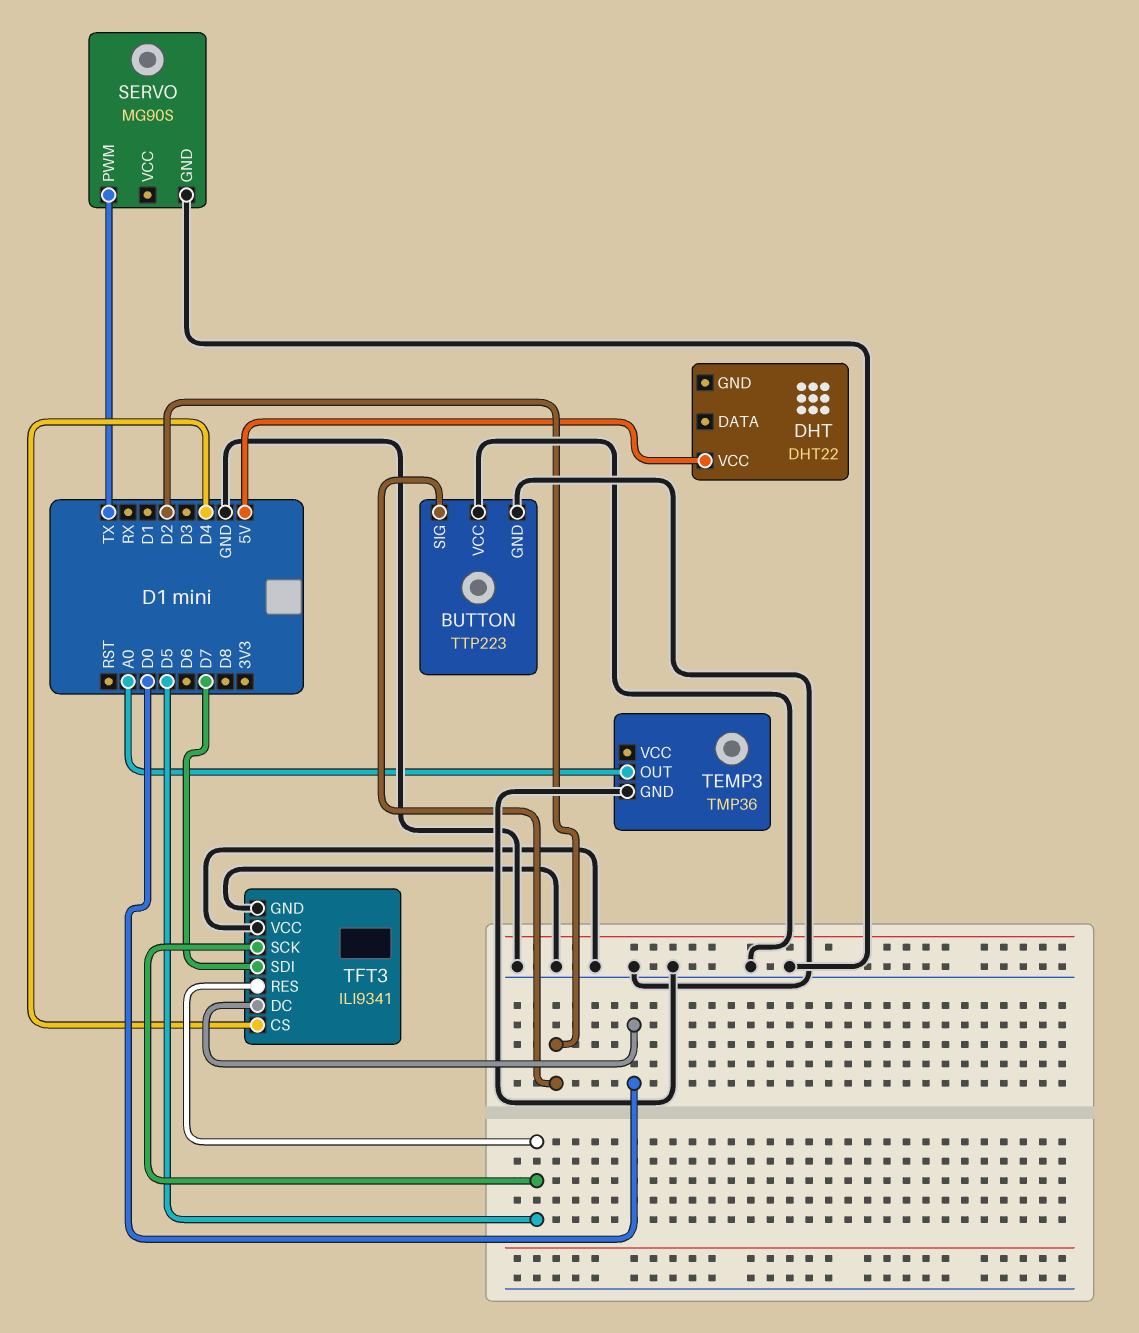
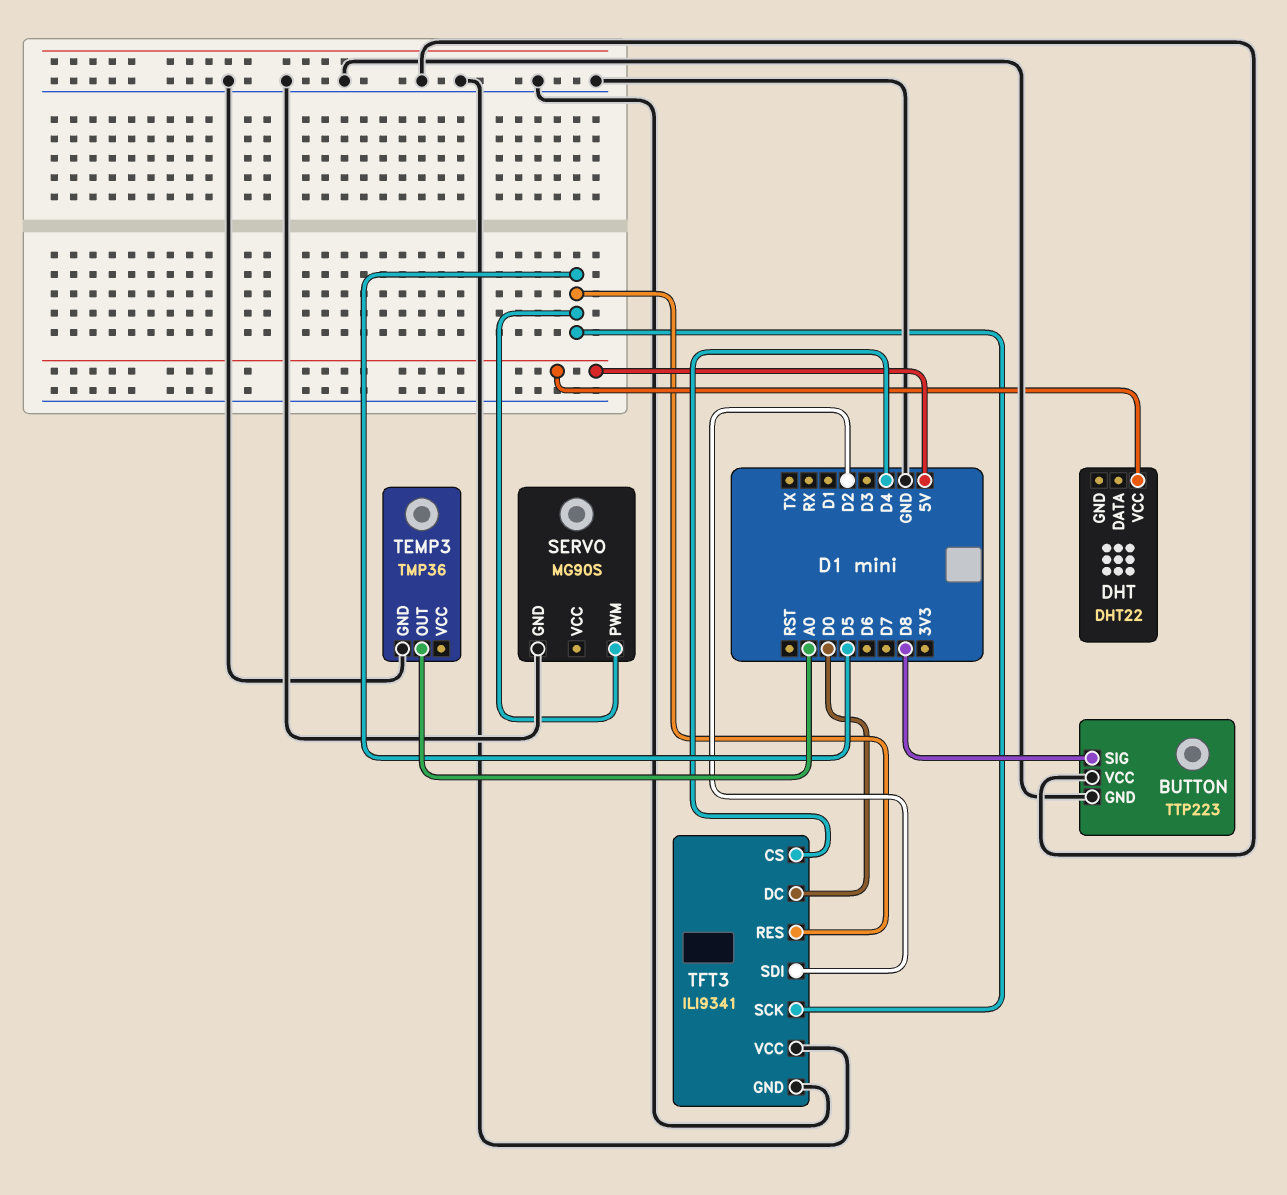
BUTTON pin SIG: D2 -> D8
SERVO pin PWM: TX -> D5
TFT3 pin SDI: D7 -> D2

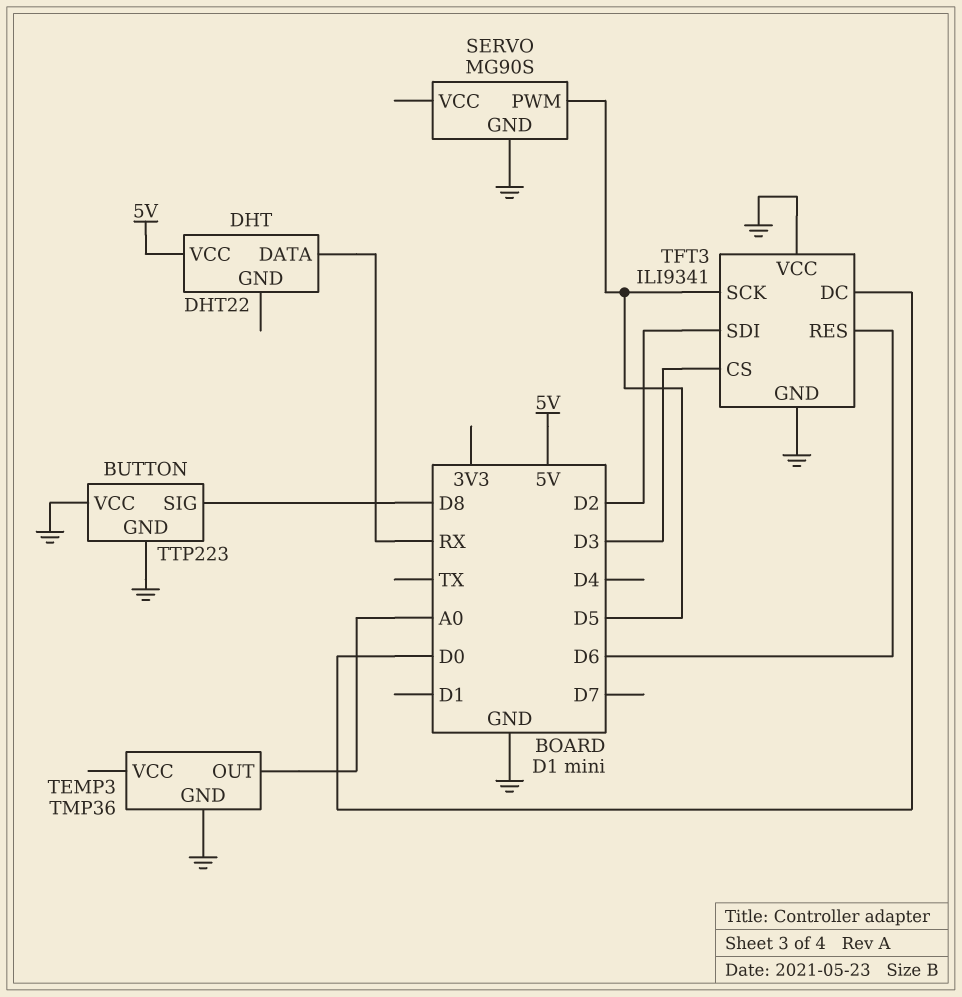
DHT pin DATA: none -> RX
TFT3 pin CS: D4 -> D3
TFT3 pin RES: D5 -> D6

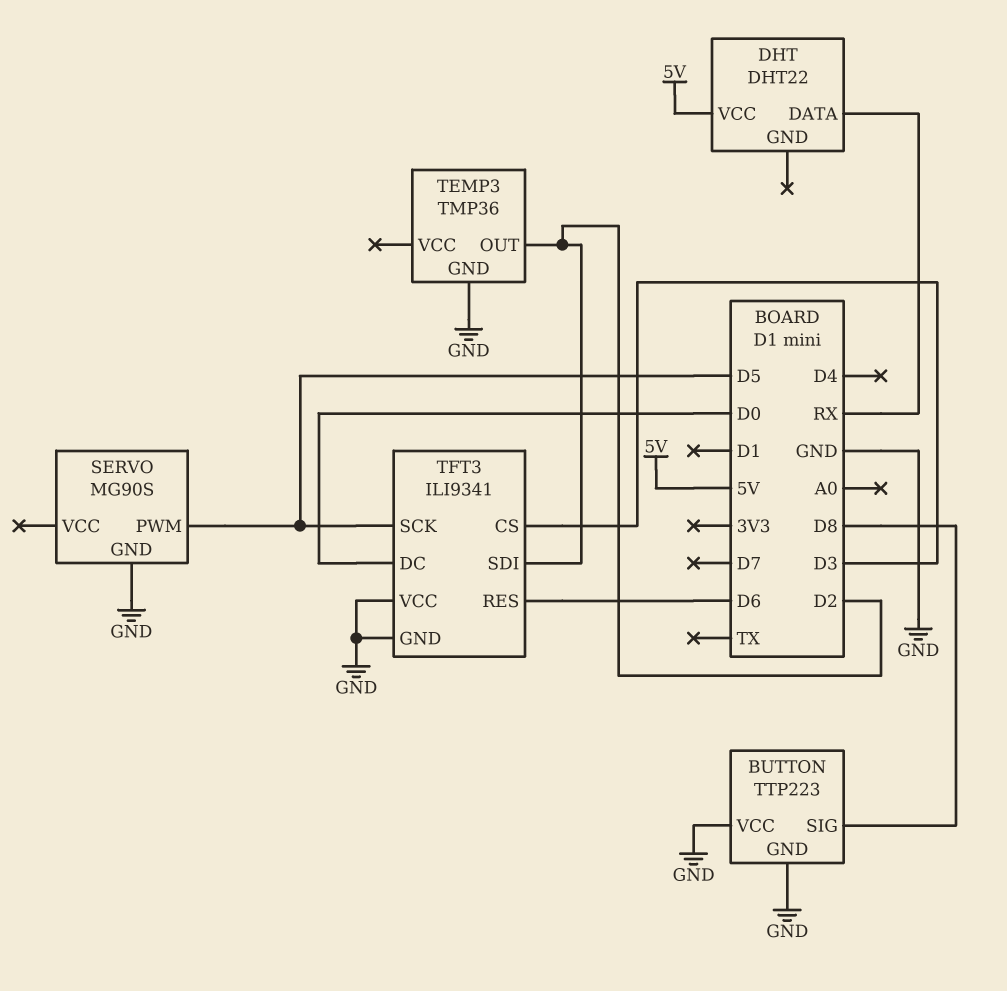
TEMP3 pin OUT: A0 -> D2

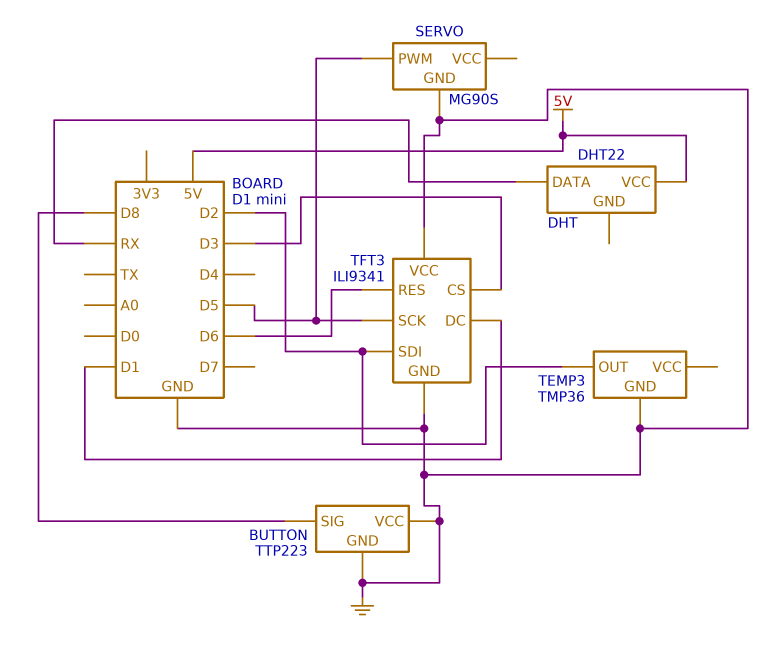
TFT3 pin DC: D0 -> D1

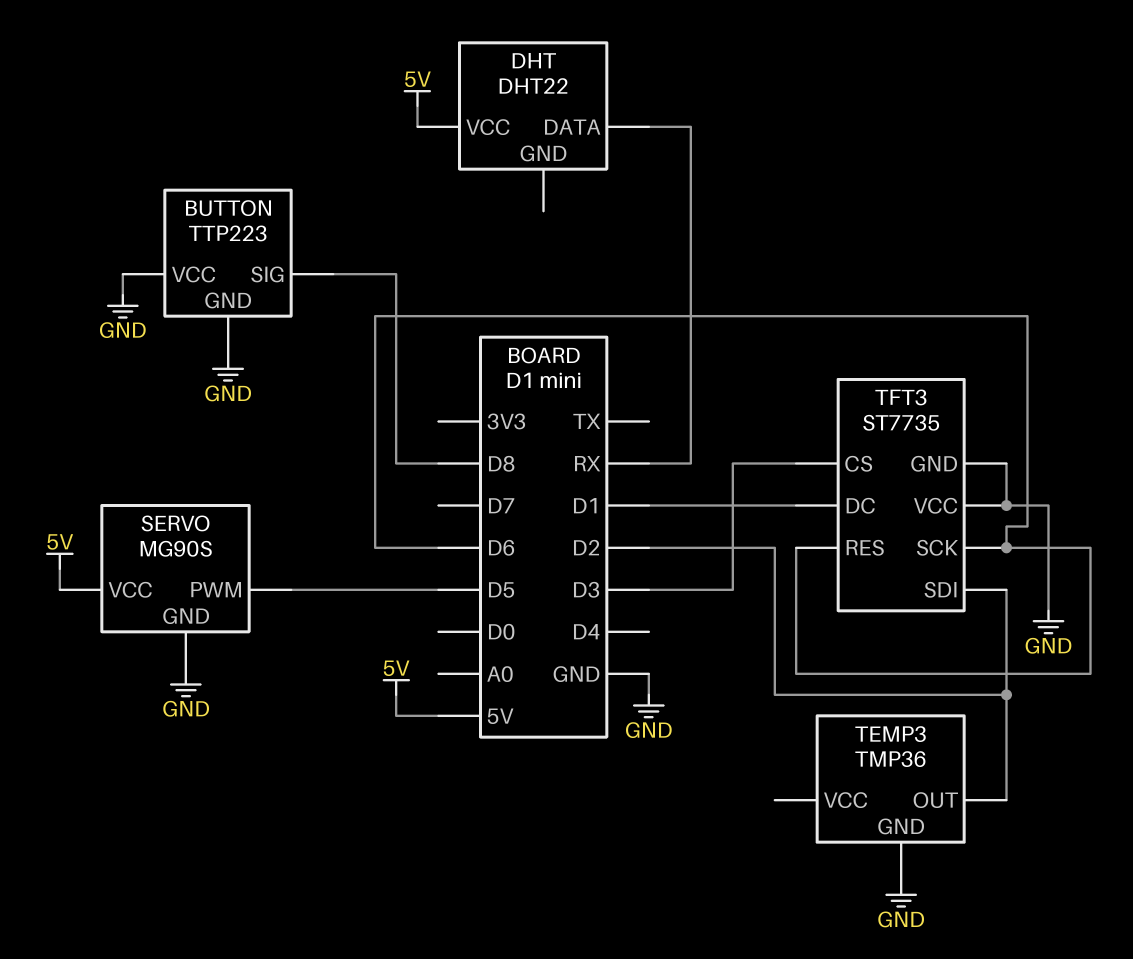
SERVO pin VCC: none -> 5V
TFT3: ILI9341 -> ST7735
TFT3 pin SCK: D5 -> D6

